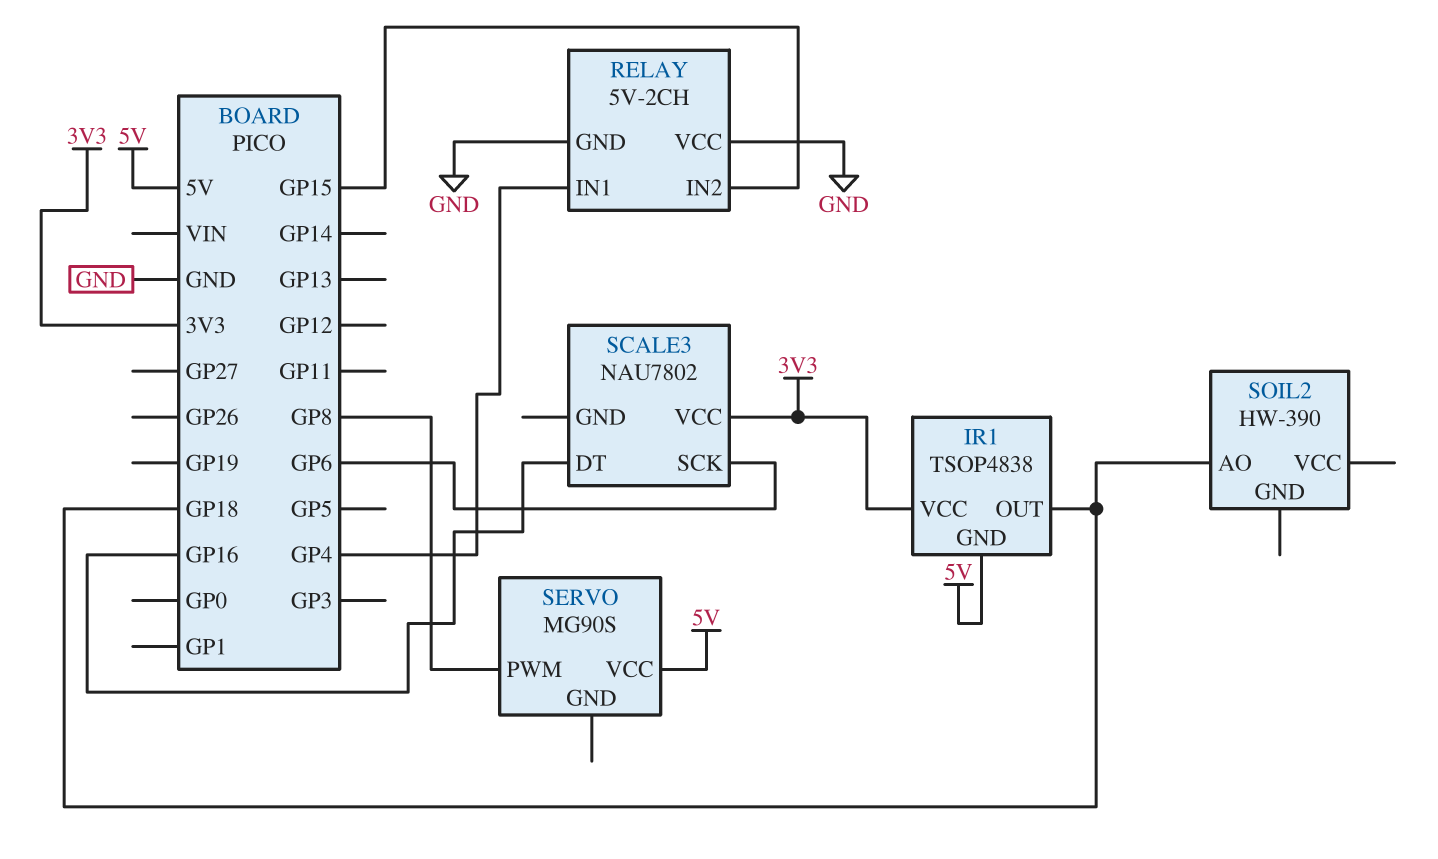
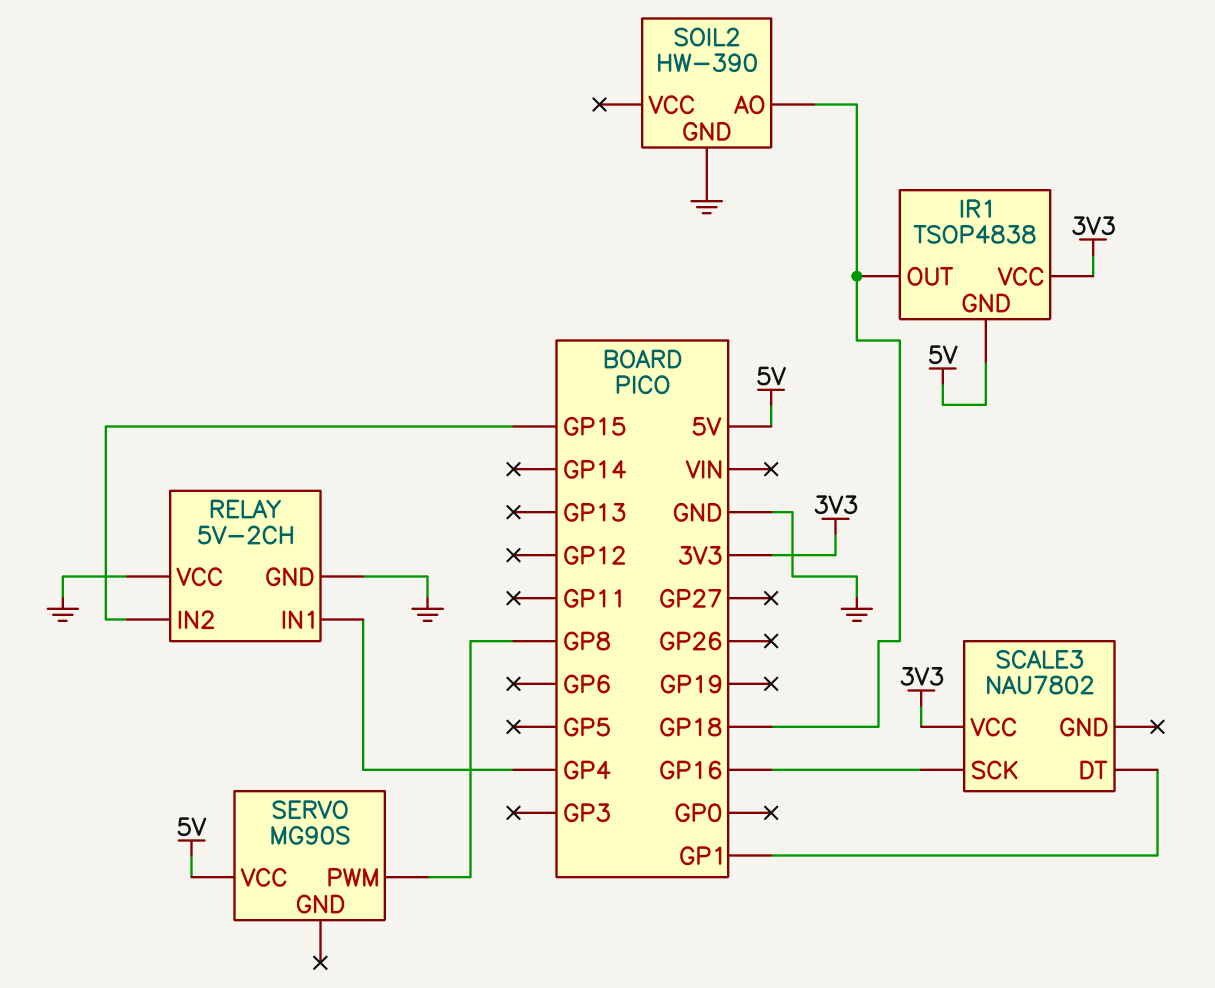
SCALE3 pin DT: GP16 -> GP1
SCALE3 pin SCK: GP6 -> GP16
SOIL2 pin GND: none -> GND

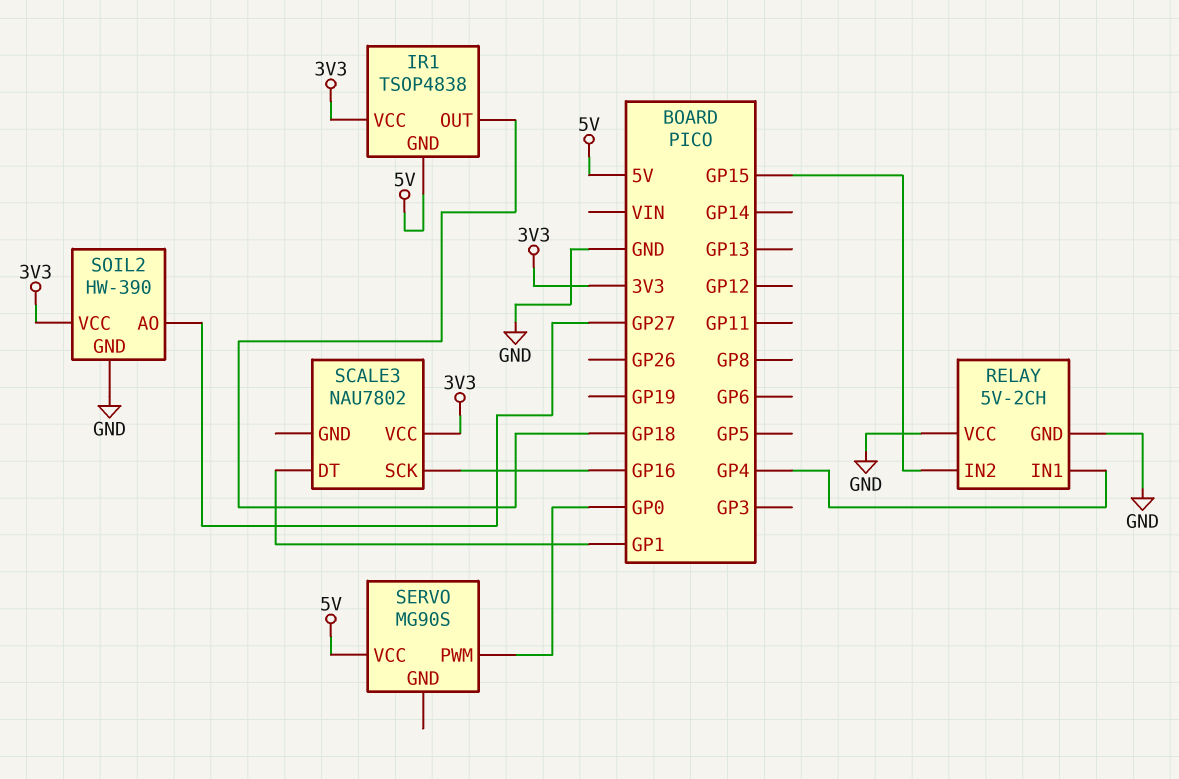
SERVO pin PWM: GP8 -> GP0
SOIL2 pin AO: GP18 -> GP27
SOIL2 pin VCC: none -> 3V3

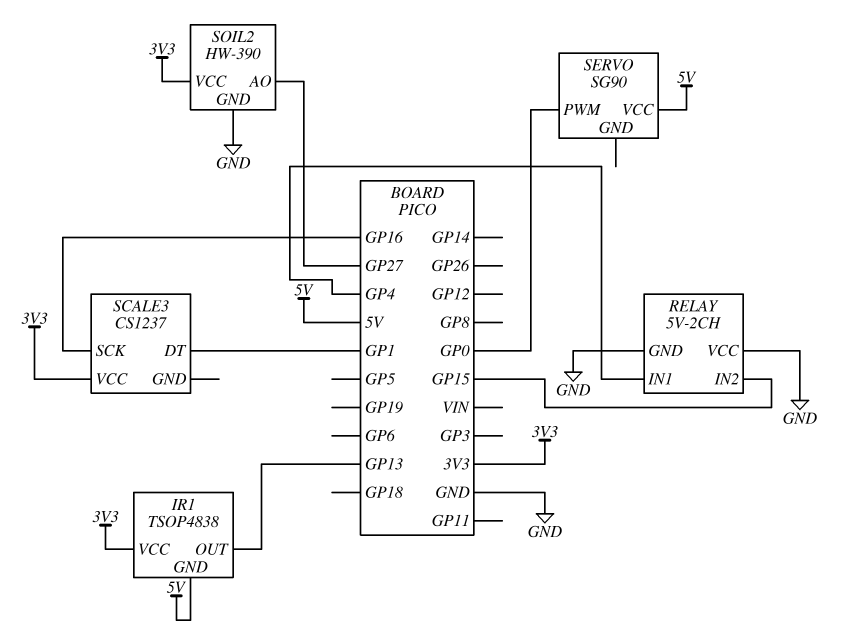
IR1 pin OUT: GP18 -> GP13
SCALE3: NAU7802 -> CS1237
SERVO: MG90S -> SG90

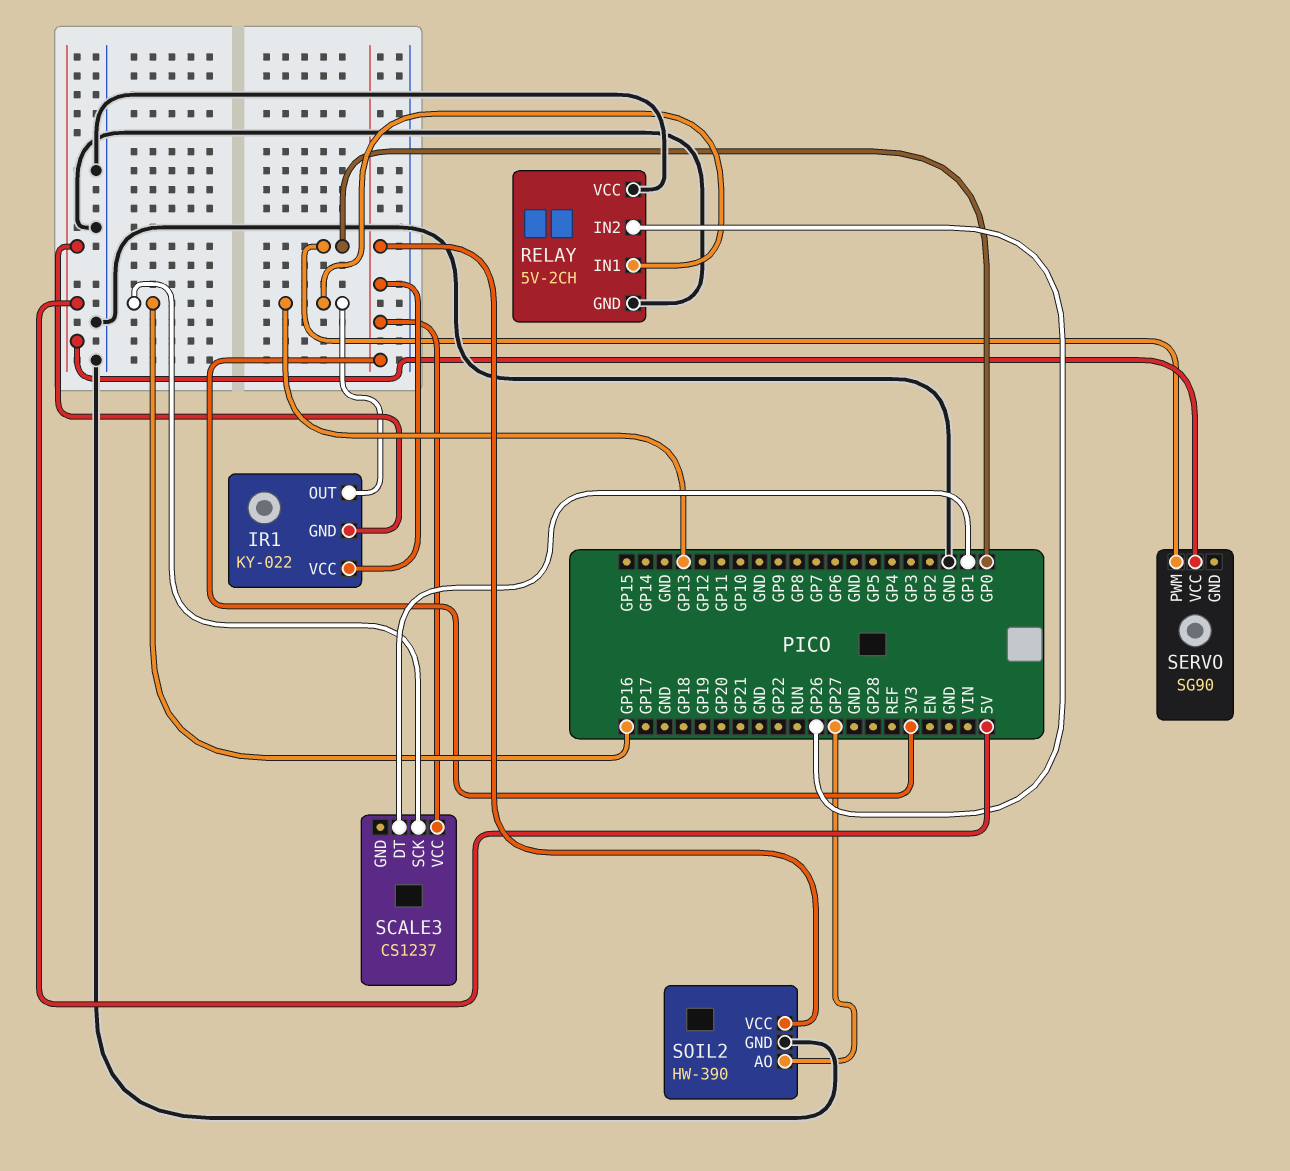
IR1: TSOP4838 -> KY-022
RELAY pin IN1: GP4 -> GP13
RELAY pin IN2: GP15 -> GP26

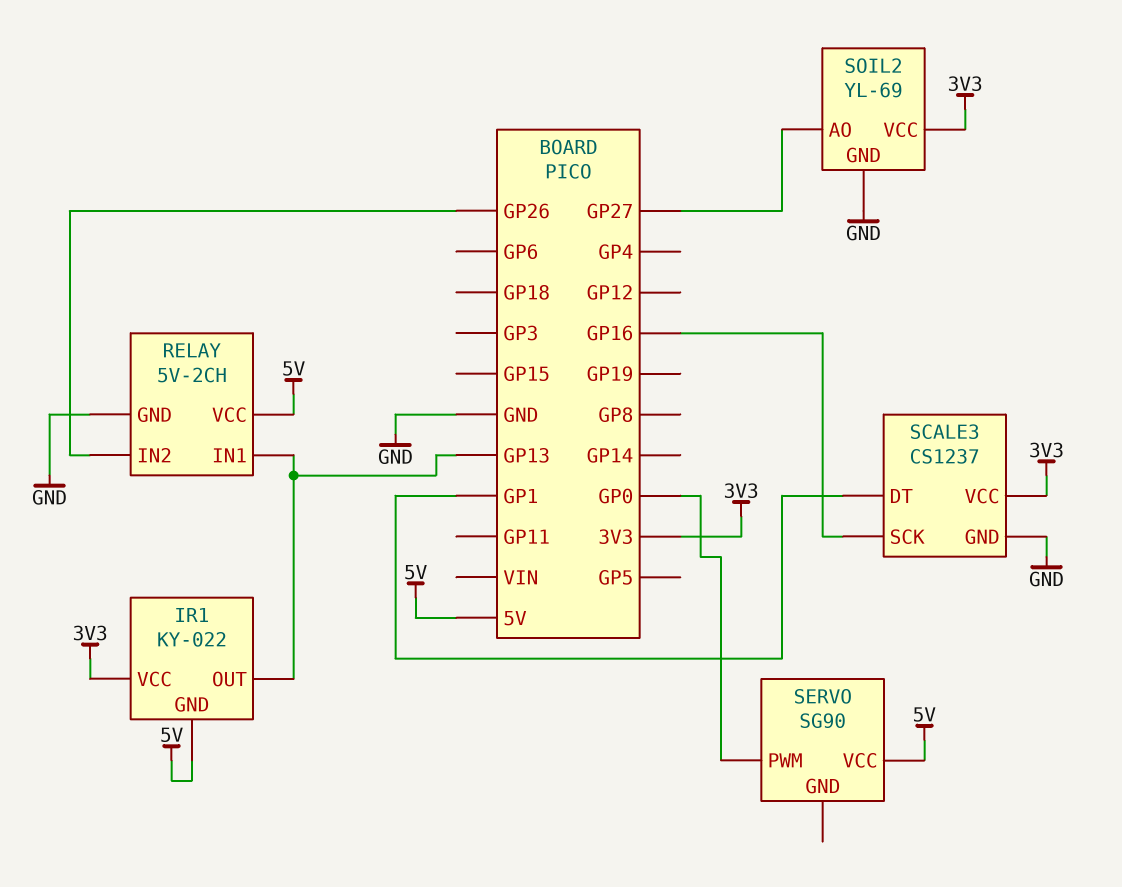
RELAY pin VCC: GND -> 5V
SCALE3 pin GND: none -> GND
SOIL2: HW-390 -> YL-69

